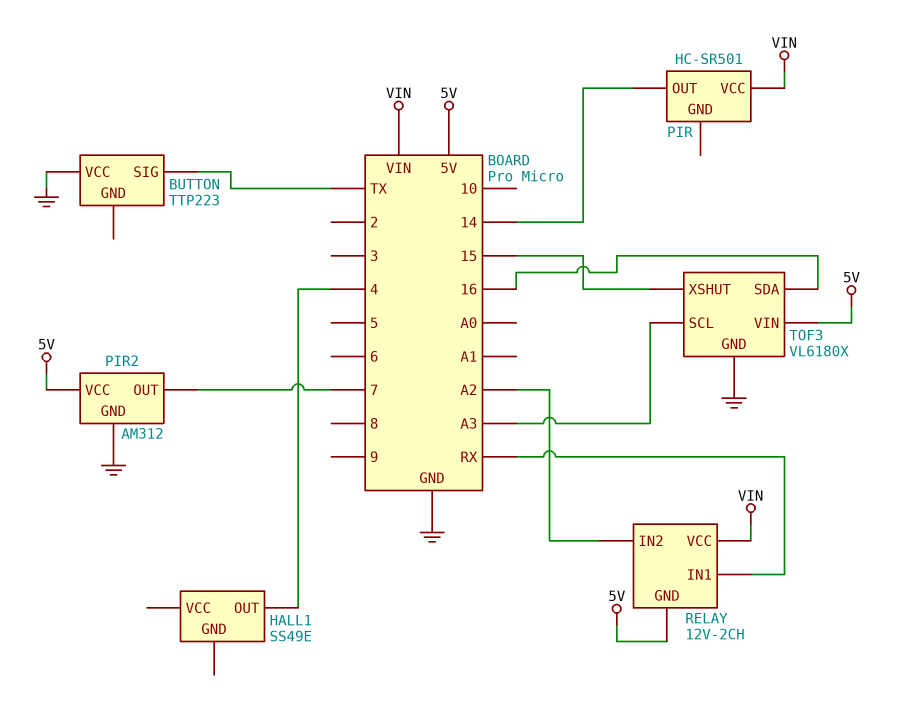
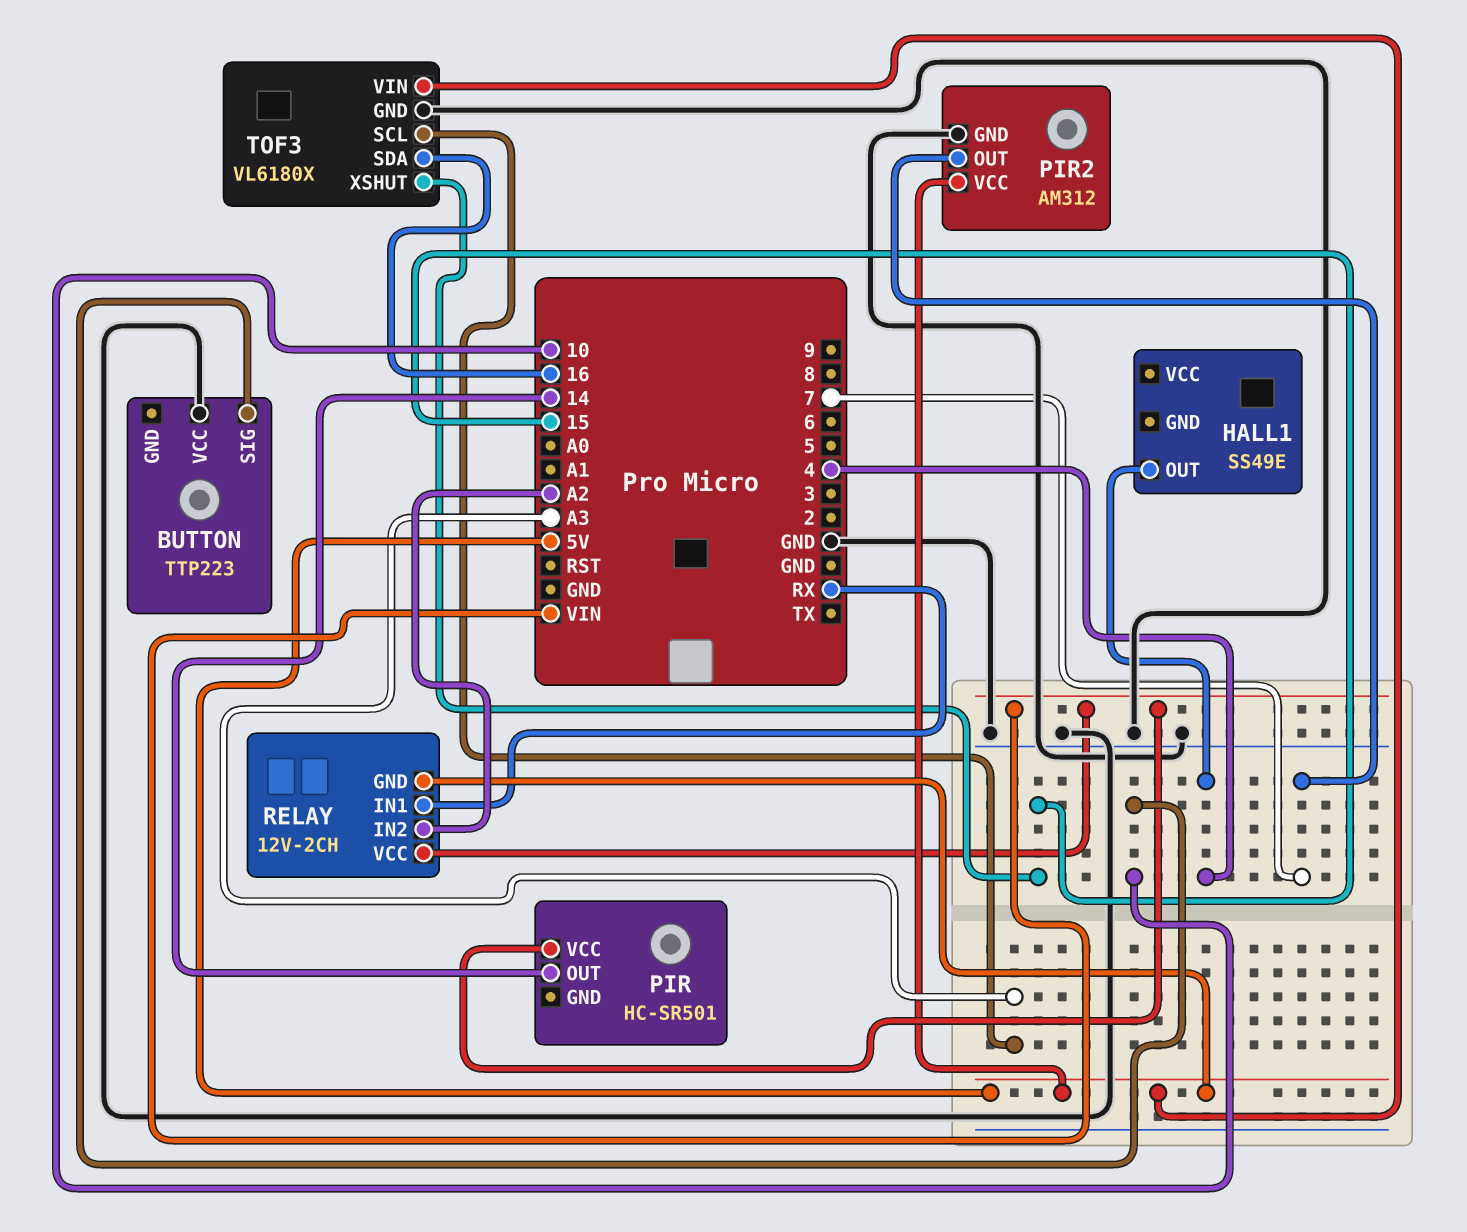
BUTTON pin SIG: TX -> 10

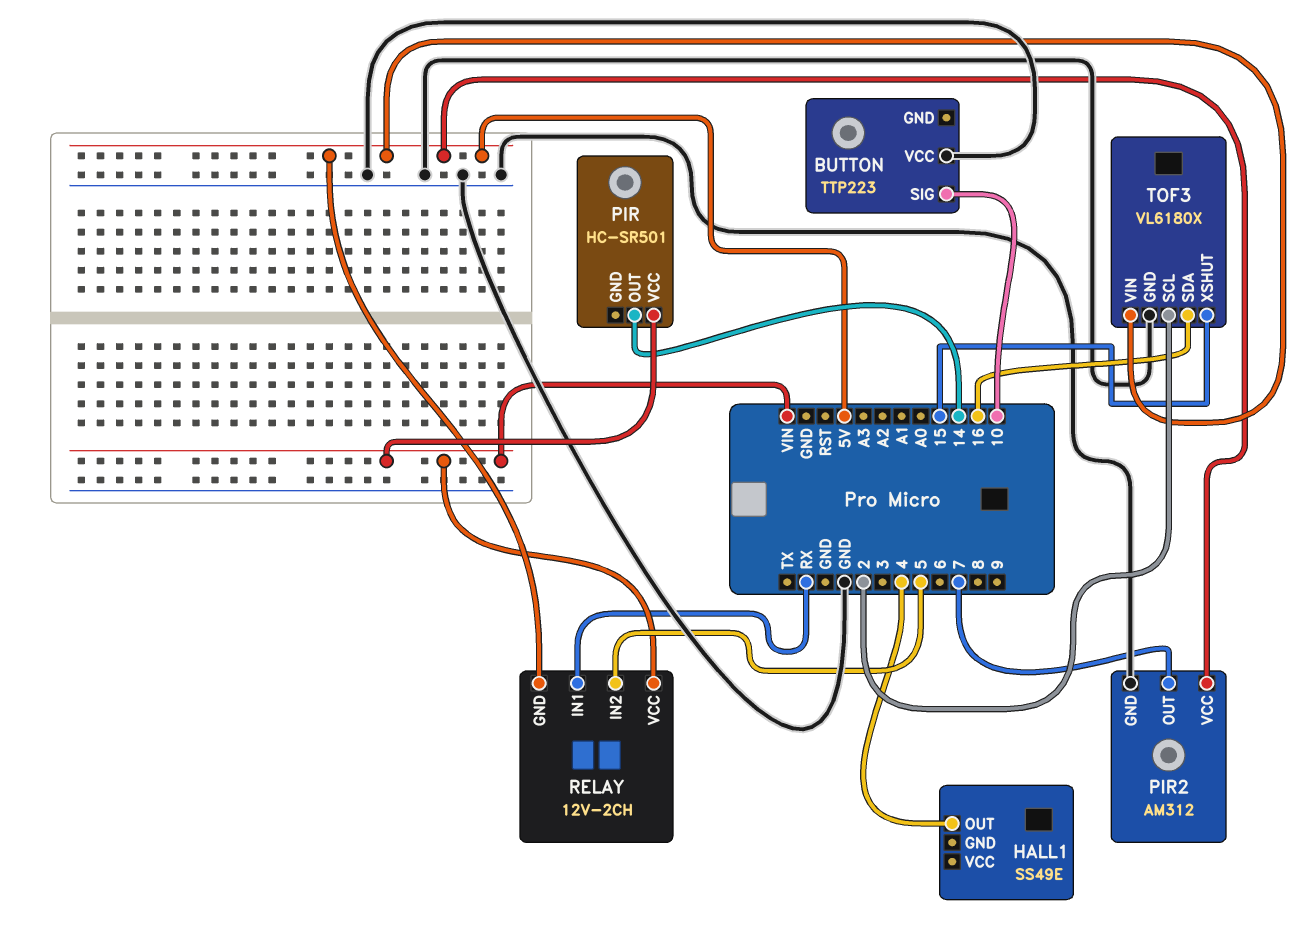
RELAY pin IN2: A2 -> 5
TOF3 pin SCL: A3 -> 2

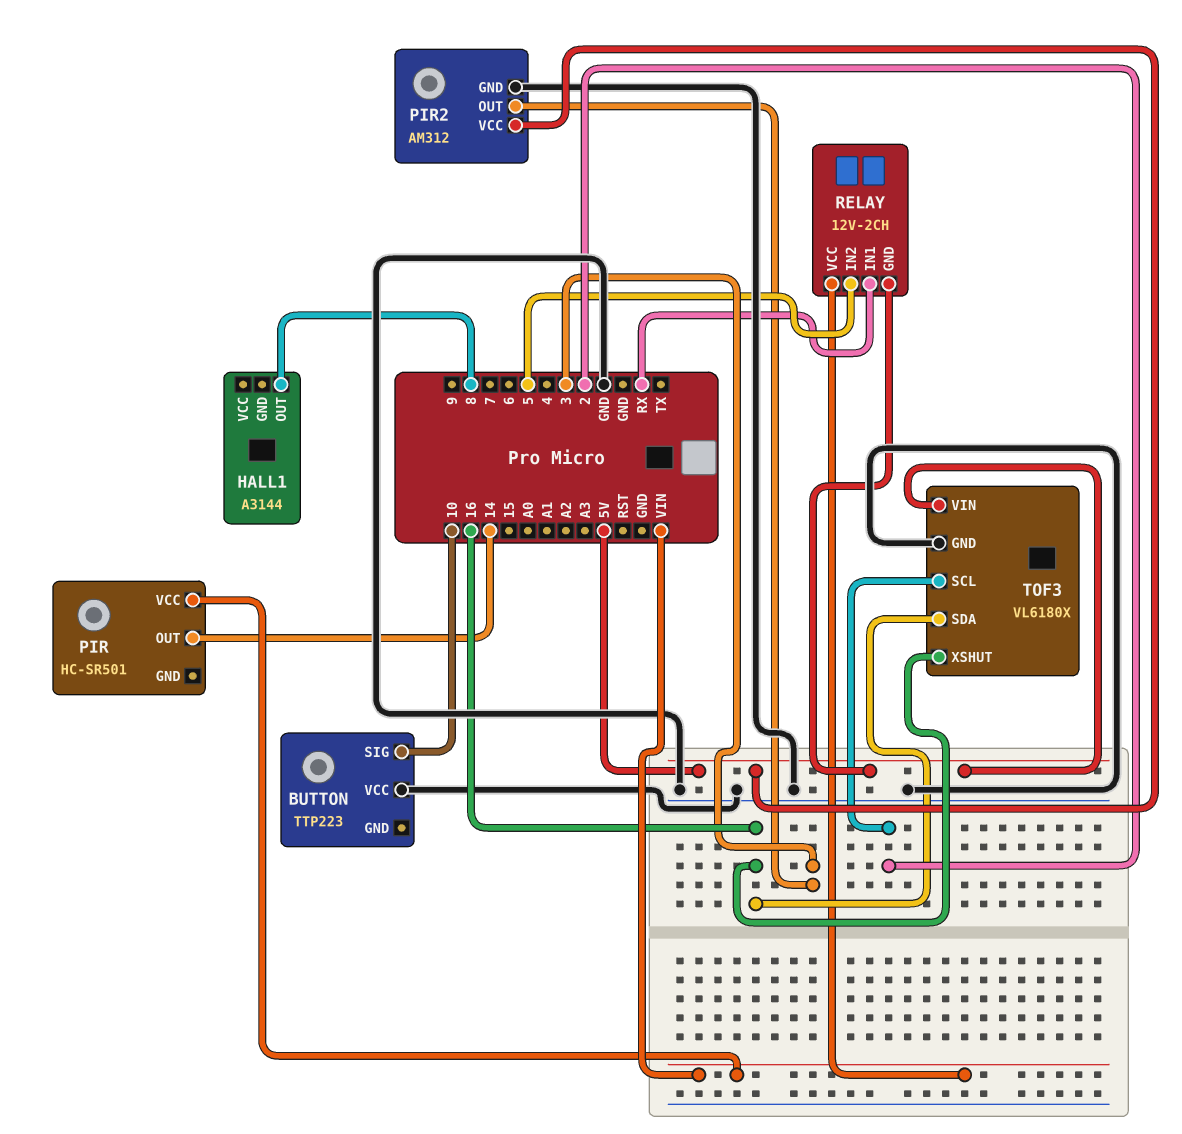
HALL1: SS49E -> A3144
HALL1 pin OUT: 4 -> 8
PIR2 pin OUT: 7 -> 3
TOF3 pin XSHUT: 15 -> 16

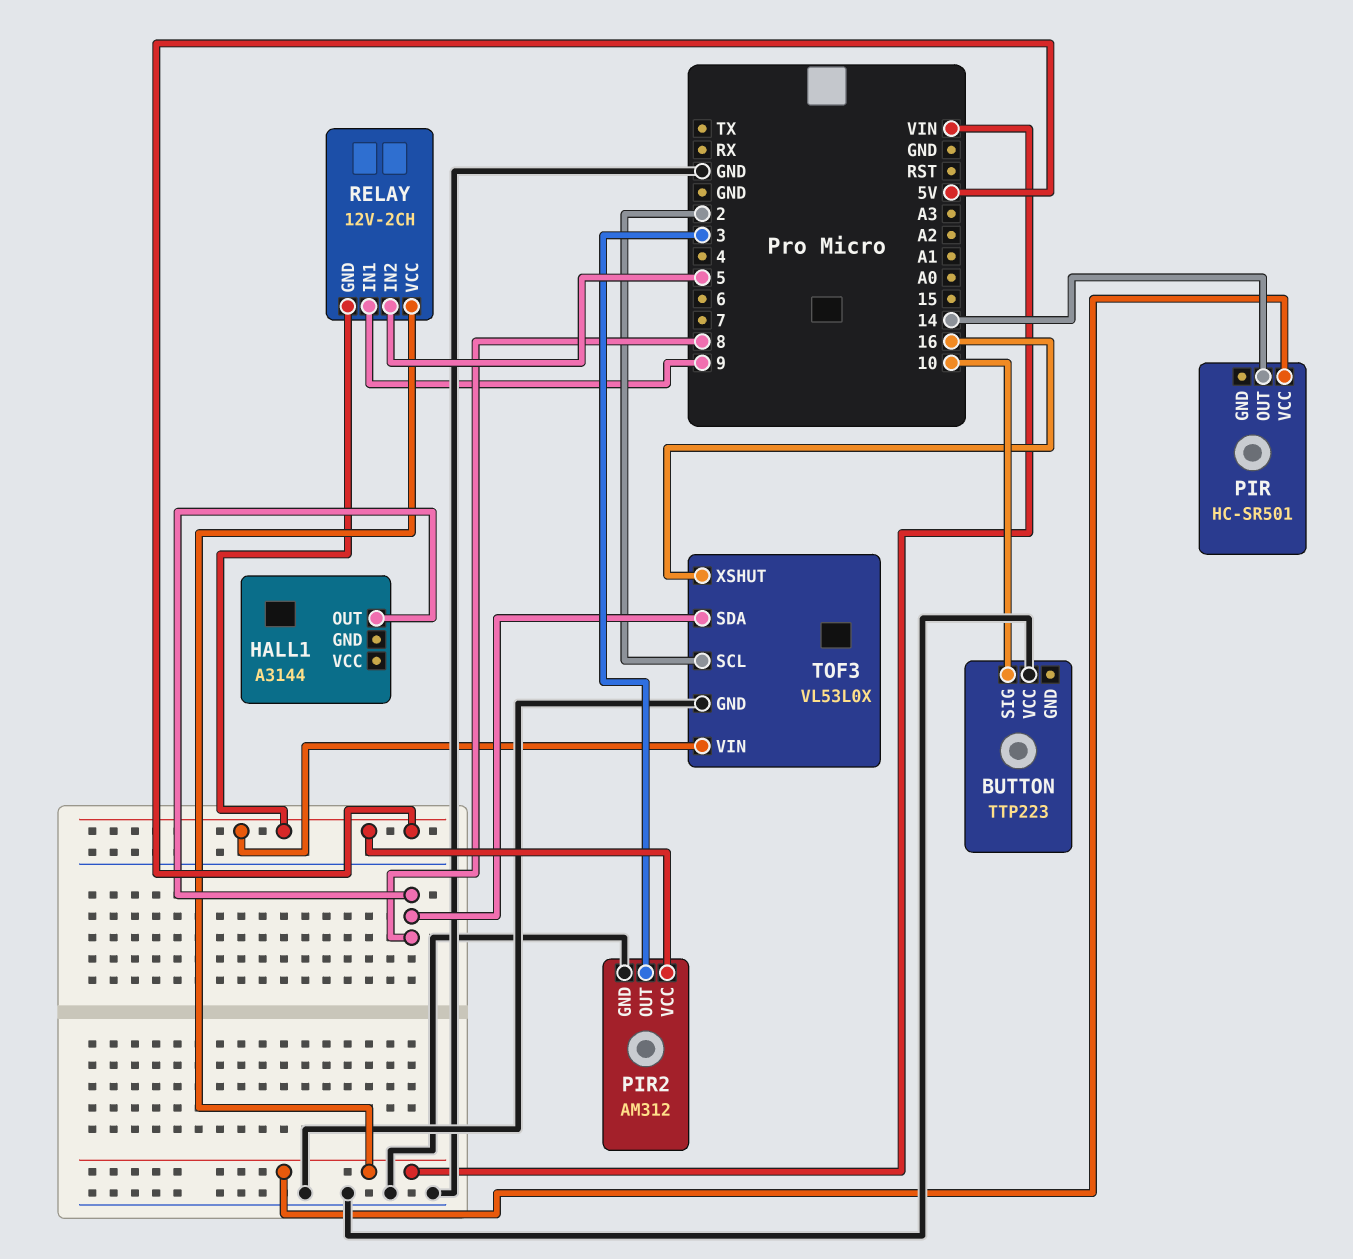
RELAY pin IN1: RX -> 9
TOF3: VL6180X -> VL53L0X
TOF3 pin SDA: 16 -> 8

